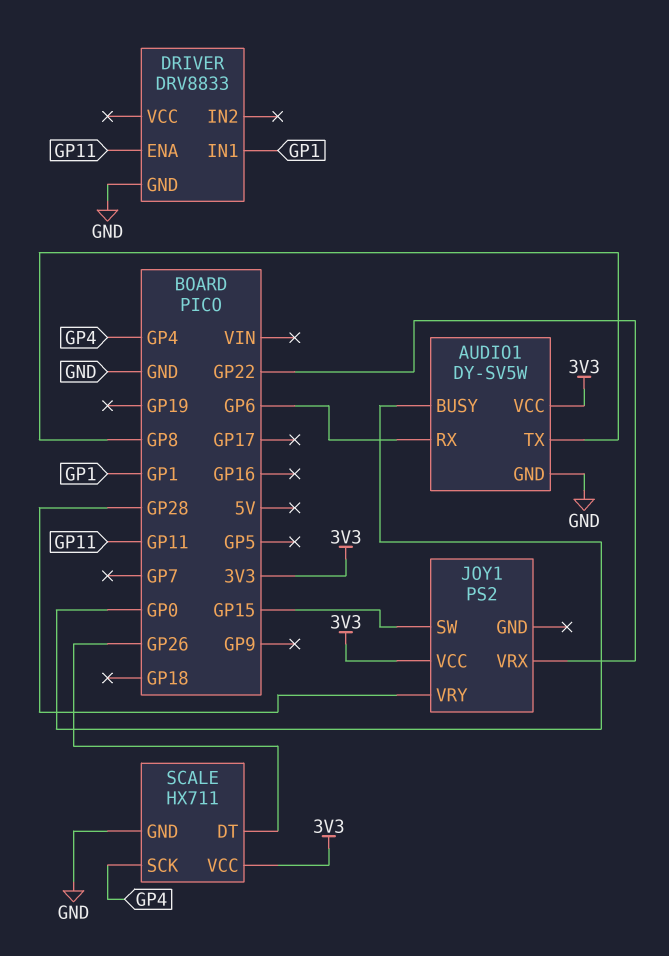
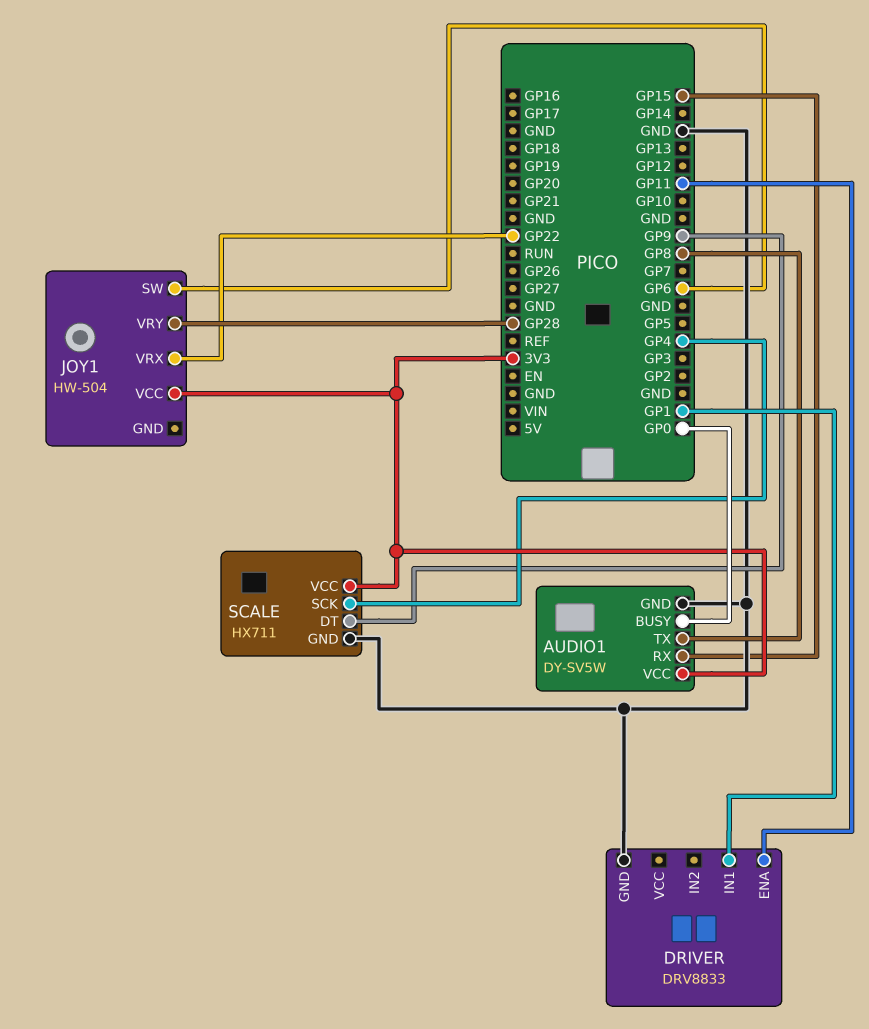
AUDIO1 pin RX: GP6 -> GP15
JOY1: PS2 -> HW-504
JOY1 pin SW: GP15 -> GP6
SCALE pin DT: GP26 -> GP9

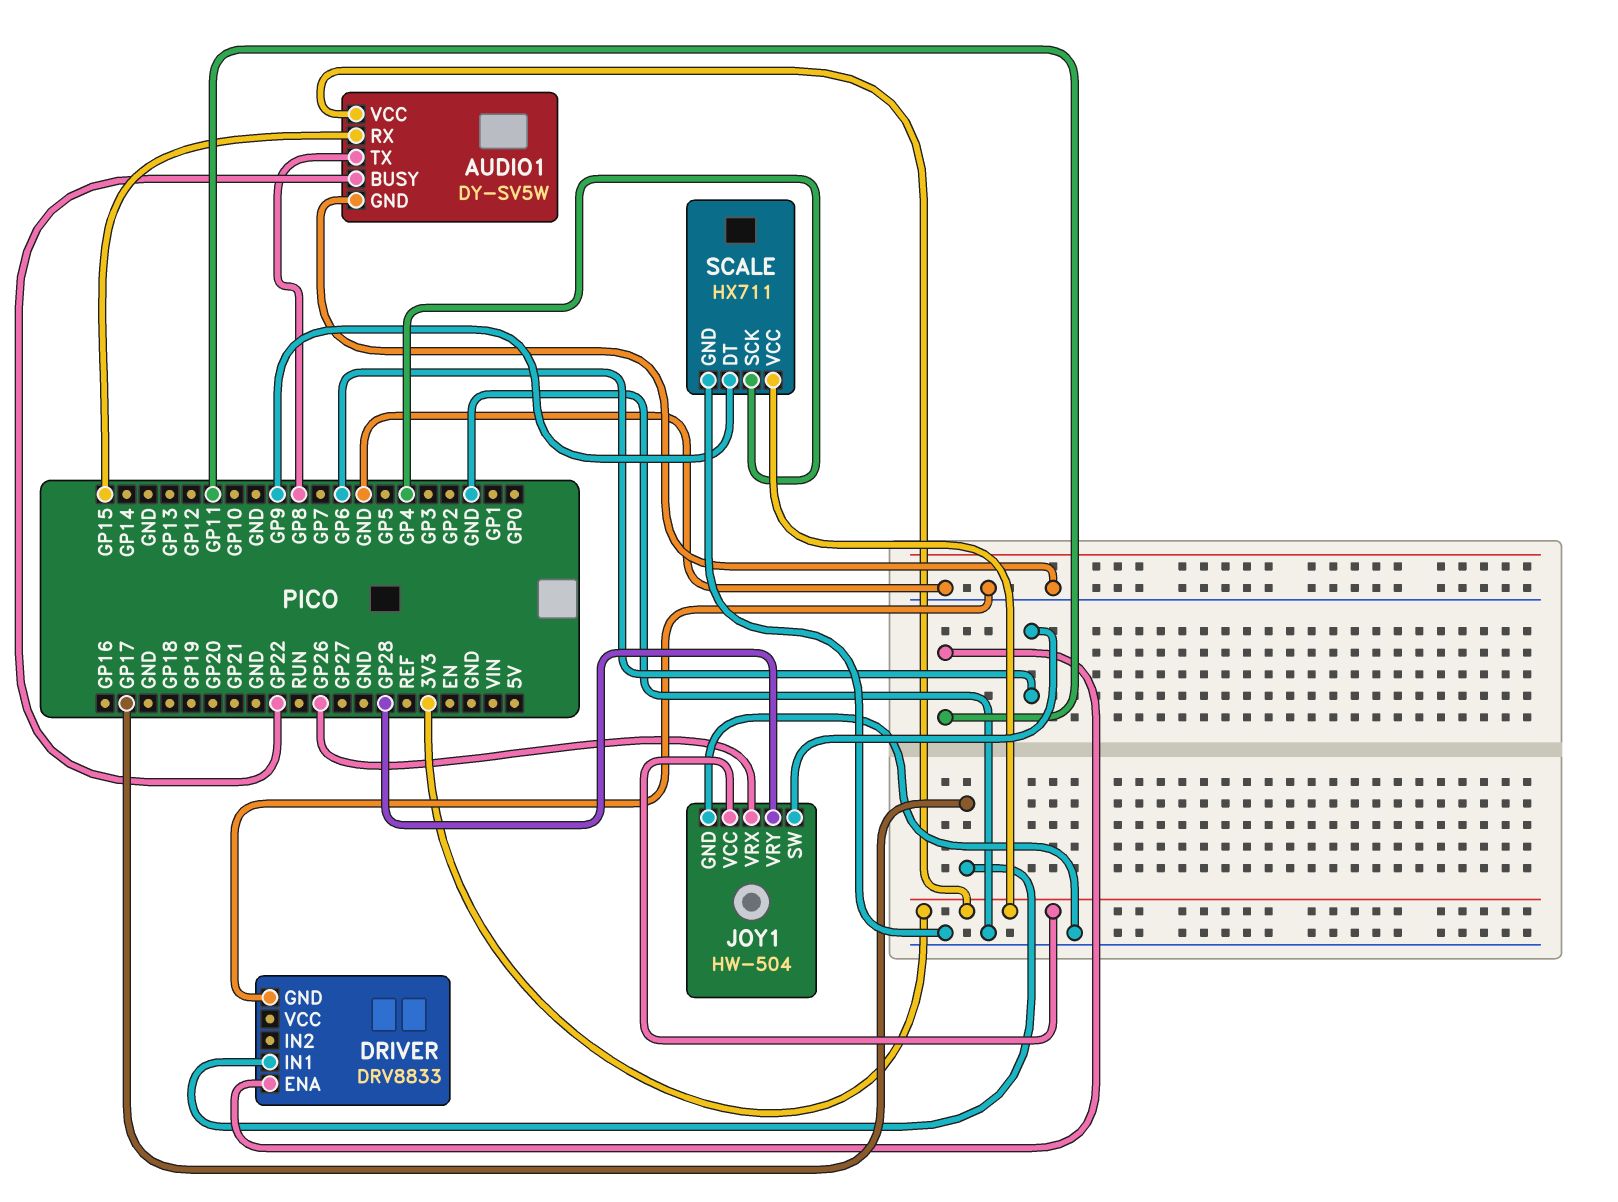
AUDIO1 pin BUSY: GP0 -> GP22
DRIVER pin IN1: GP1 -> GP17
JOY1 pin GND: none -> GND
JOY1 pin VRX: GP22 -> GP26

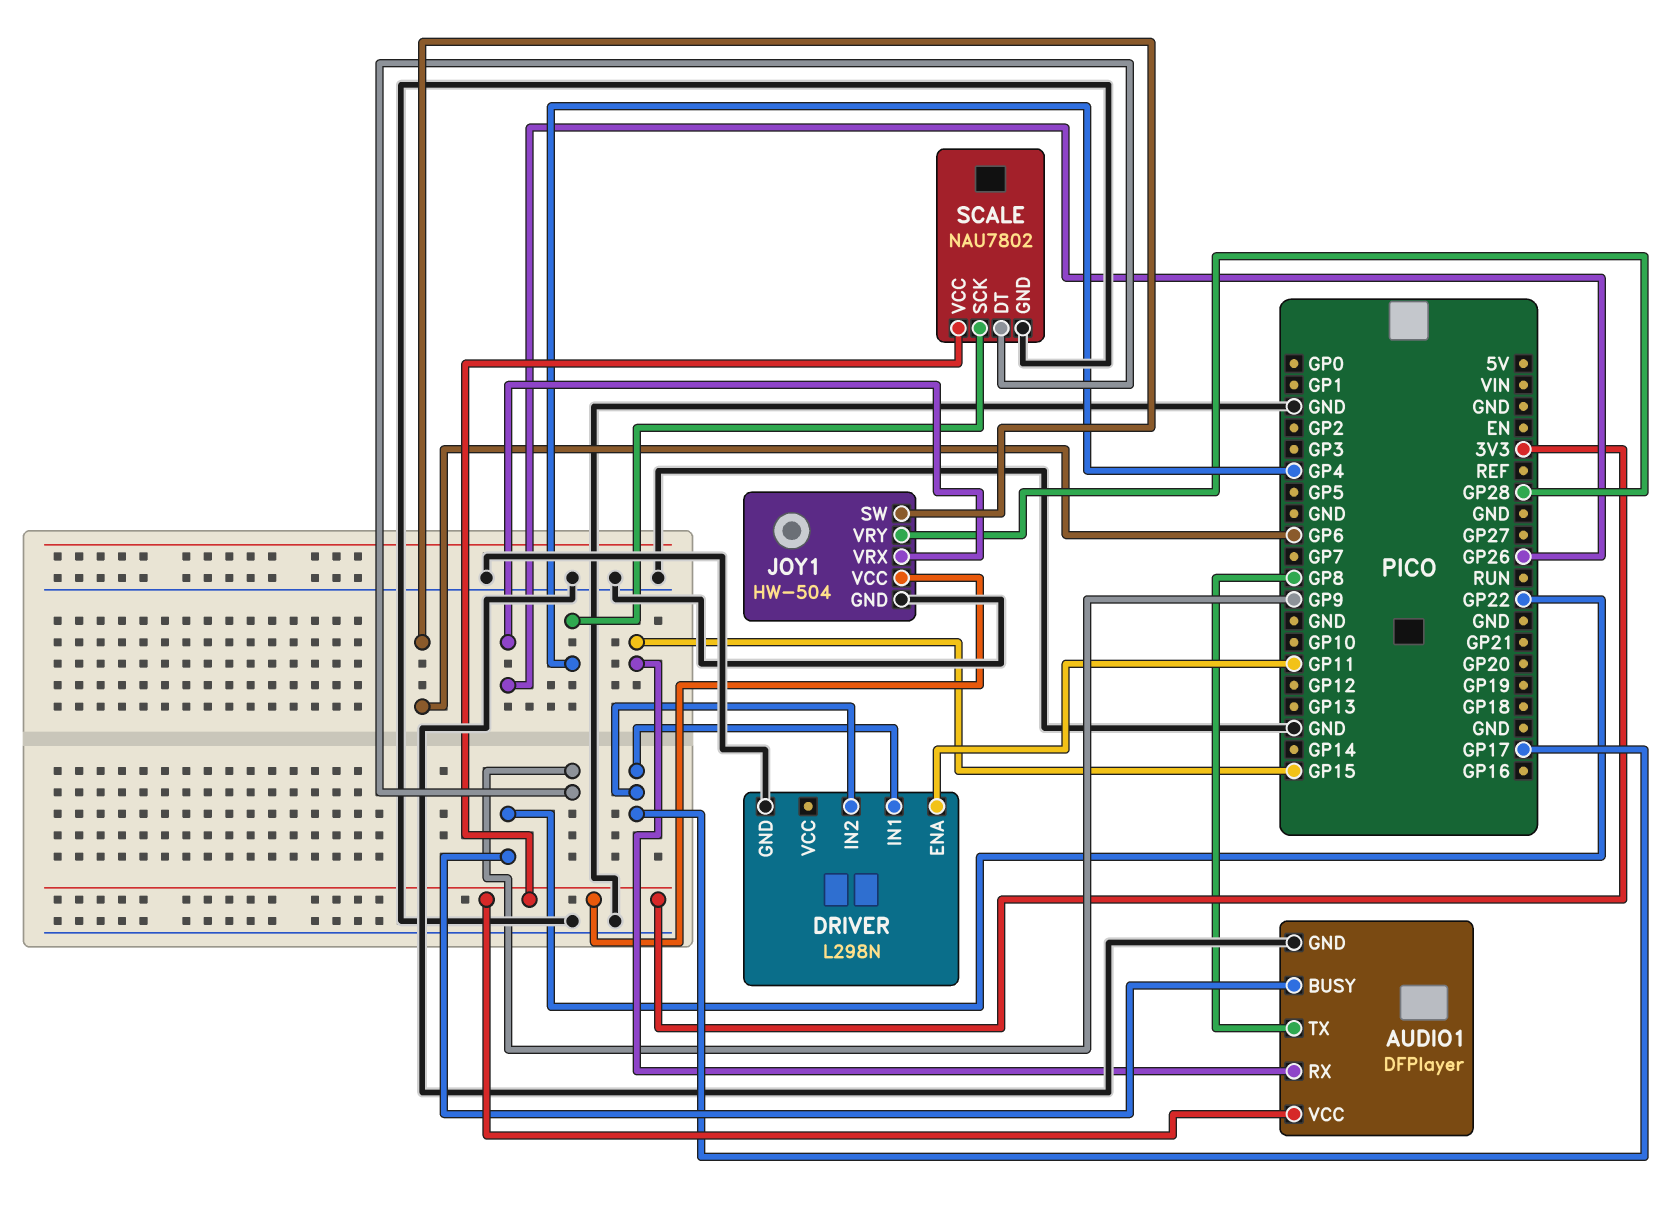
AUDIO1: DY-SV5W -> DFPlayer
DRIVER: DRV8833 -> L298N
DRIVER pin IN2: none -> GP17
SCALE: HX711 -> NAU7802

